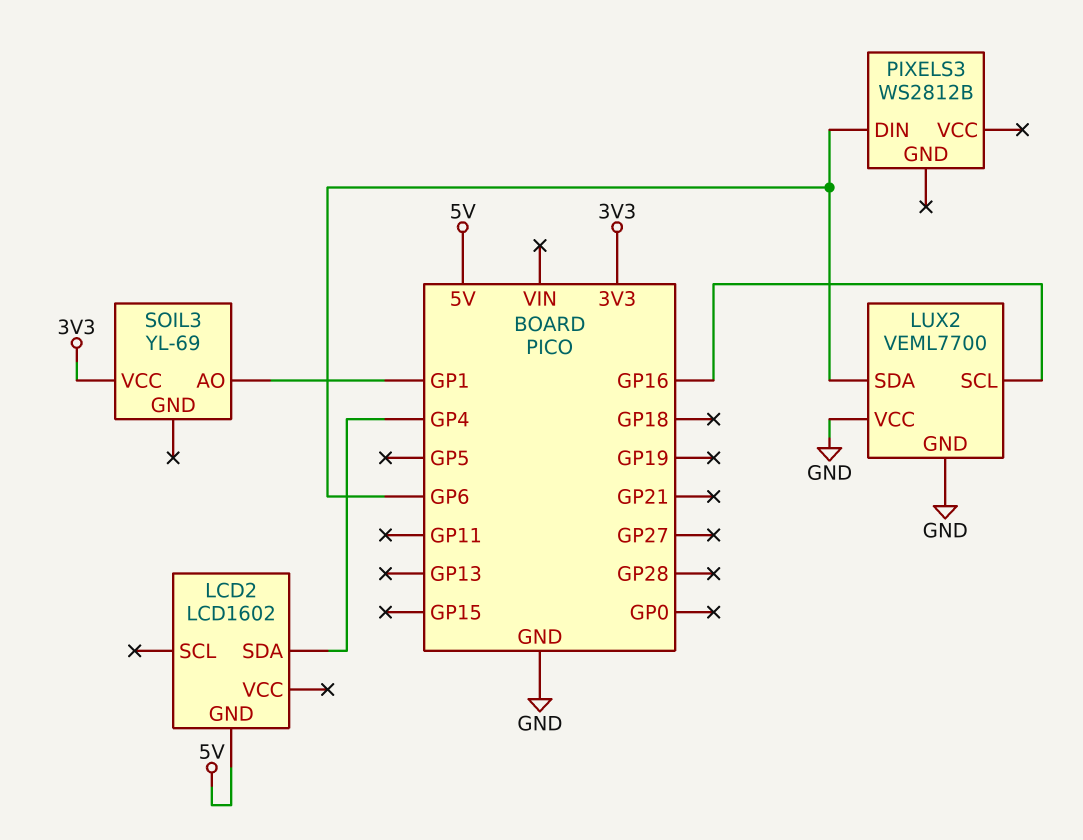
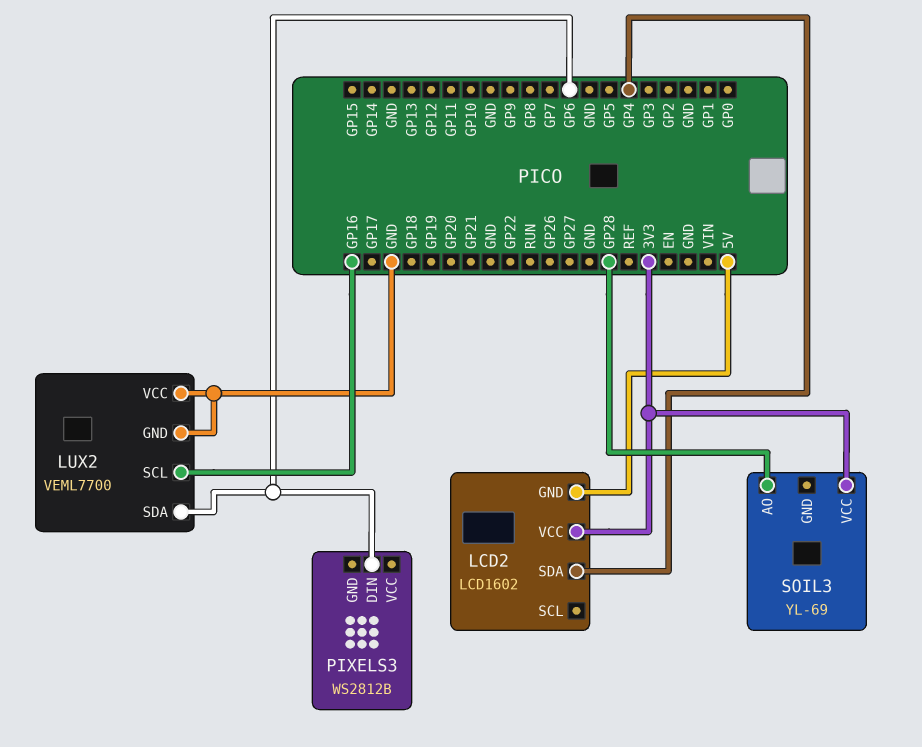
LCD2 pin VCC: none -> 3V3
SOIL3 pin AO: GP1 -> GP28

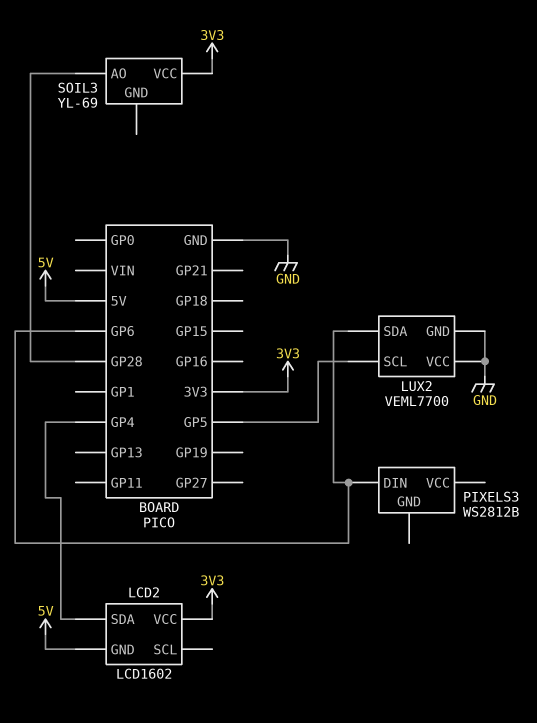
LUX2 pin SCL: GP16 -> GP5

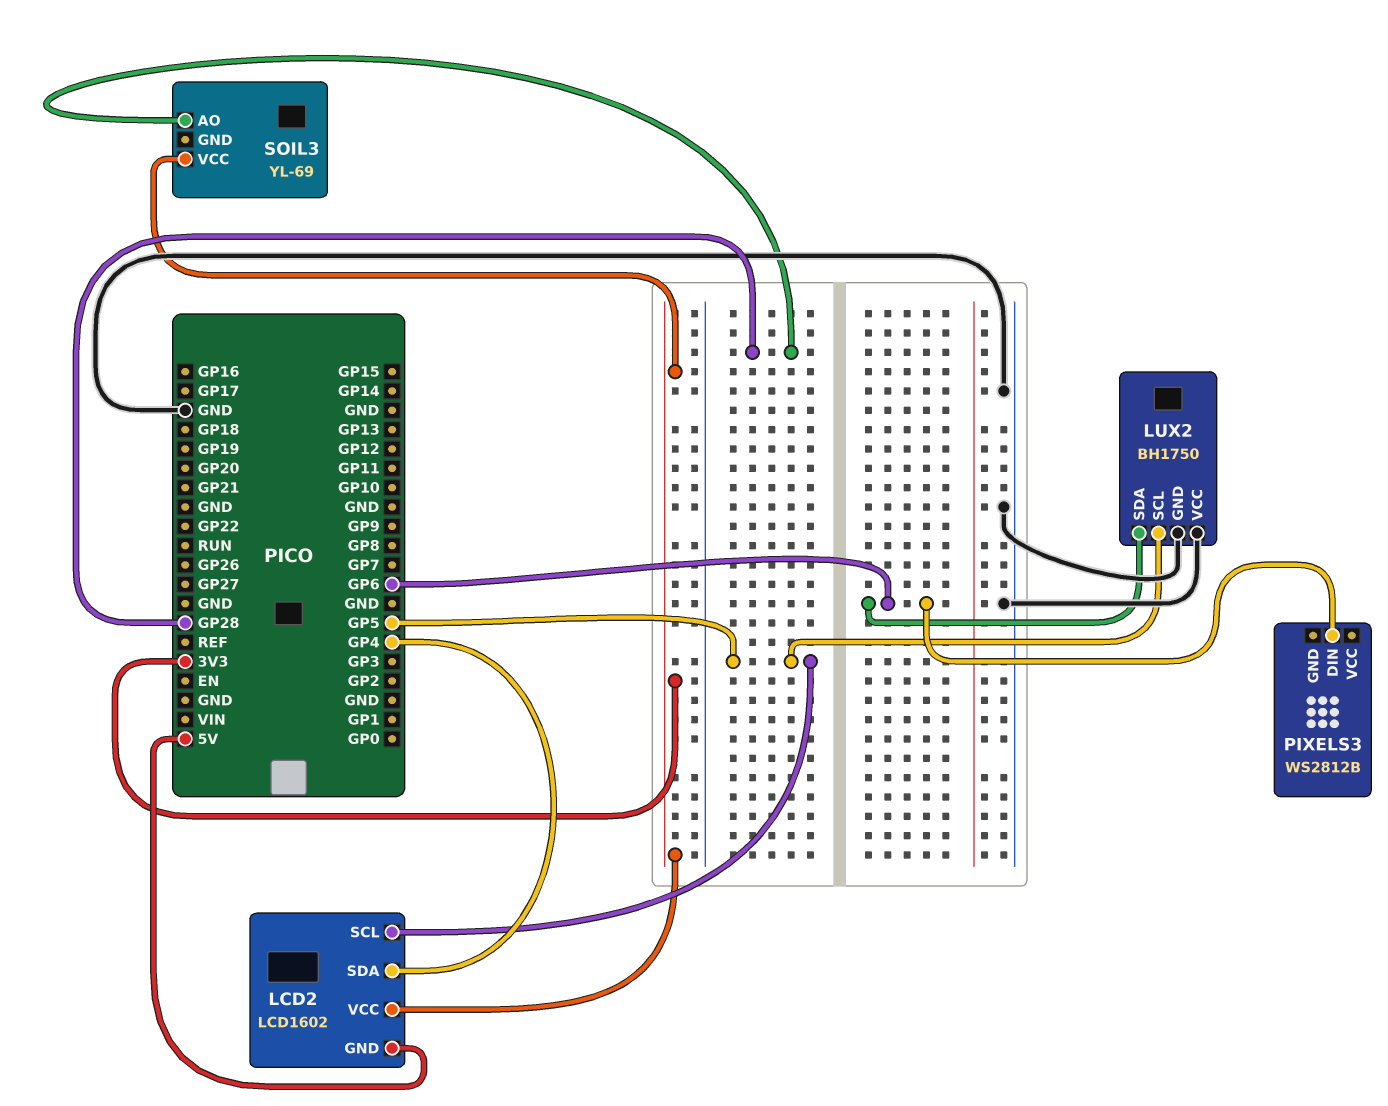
LCD2 pin SCL: none -> GP5
LUX2: VEML7700 -> BH1750

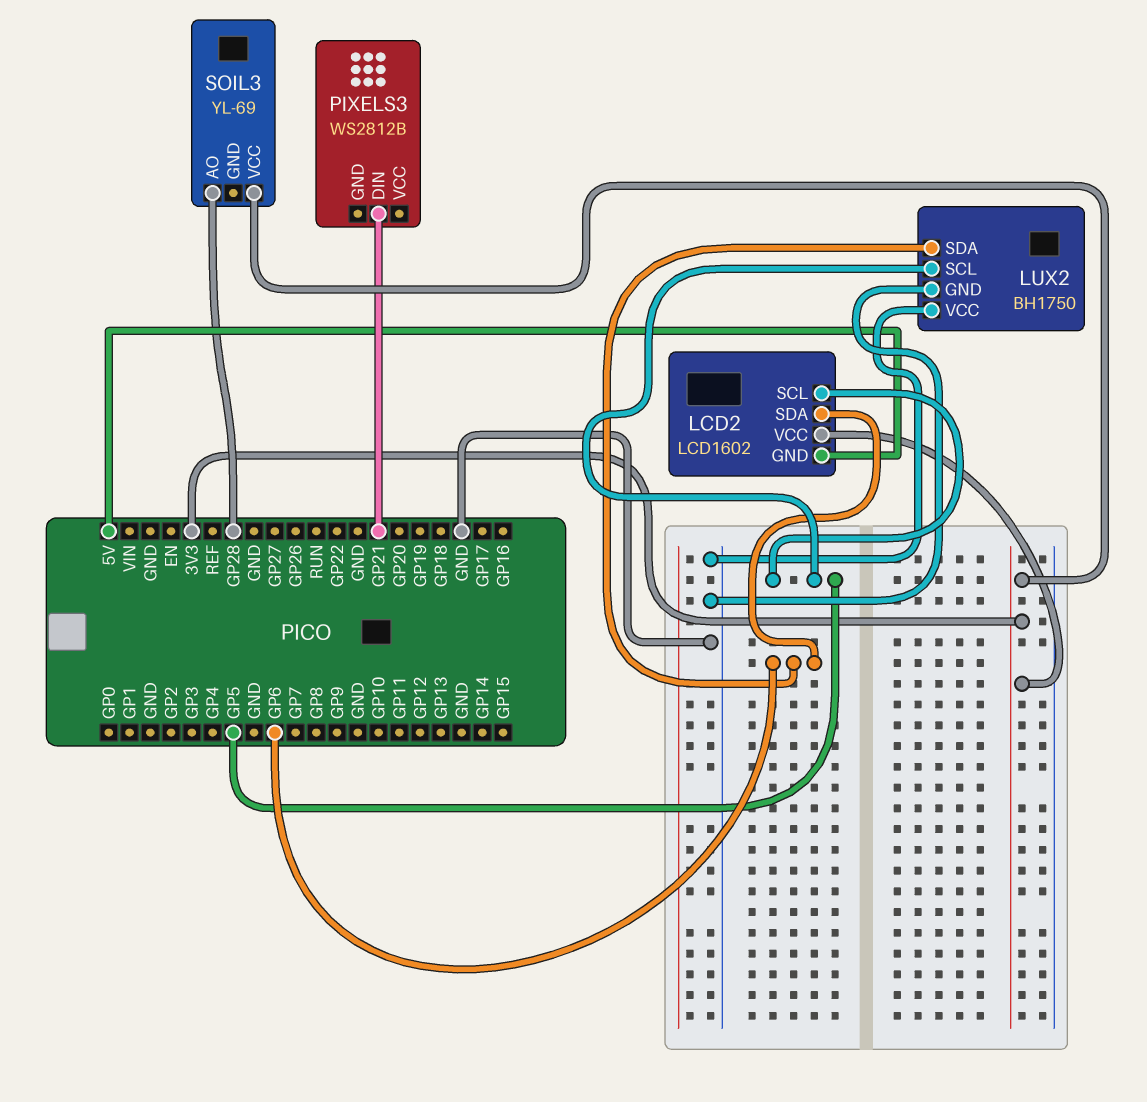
LCD2 pin SDA: GP4 -> GP6
PIXELS3 pin DIN: GP6 -> GP21

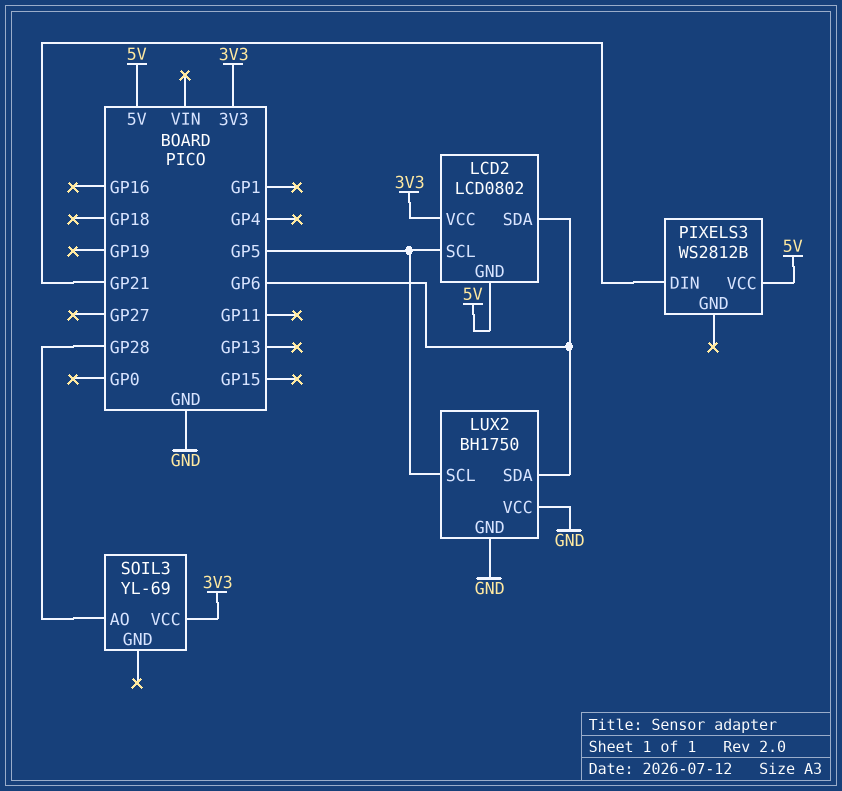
LCD2: LCD1602 -> LCD0802
PIXELS3 pin VCC: none -> 5V

